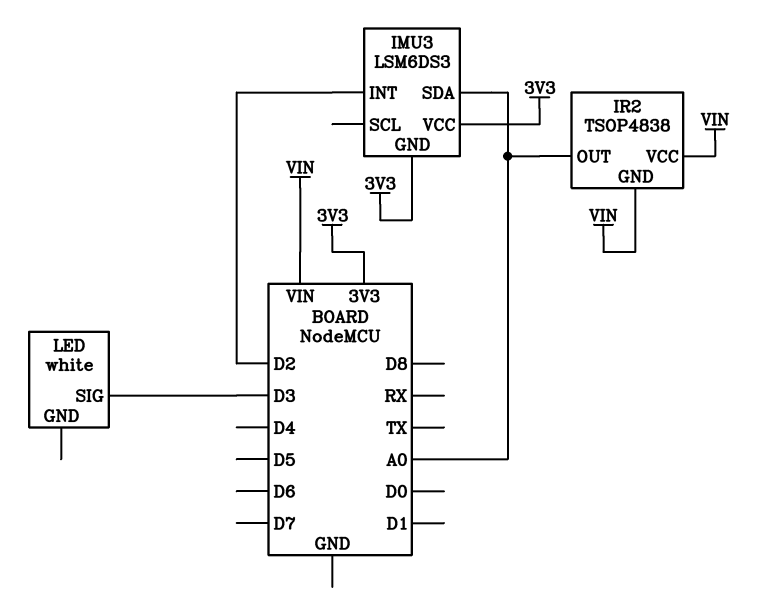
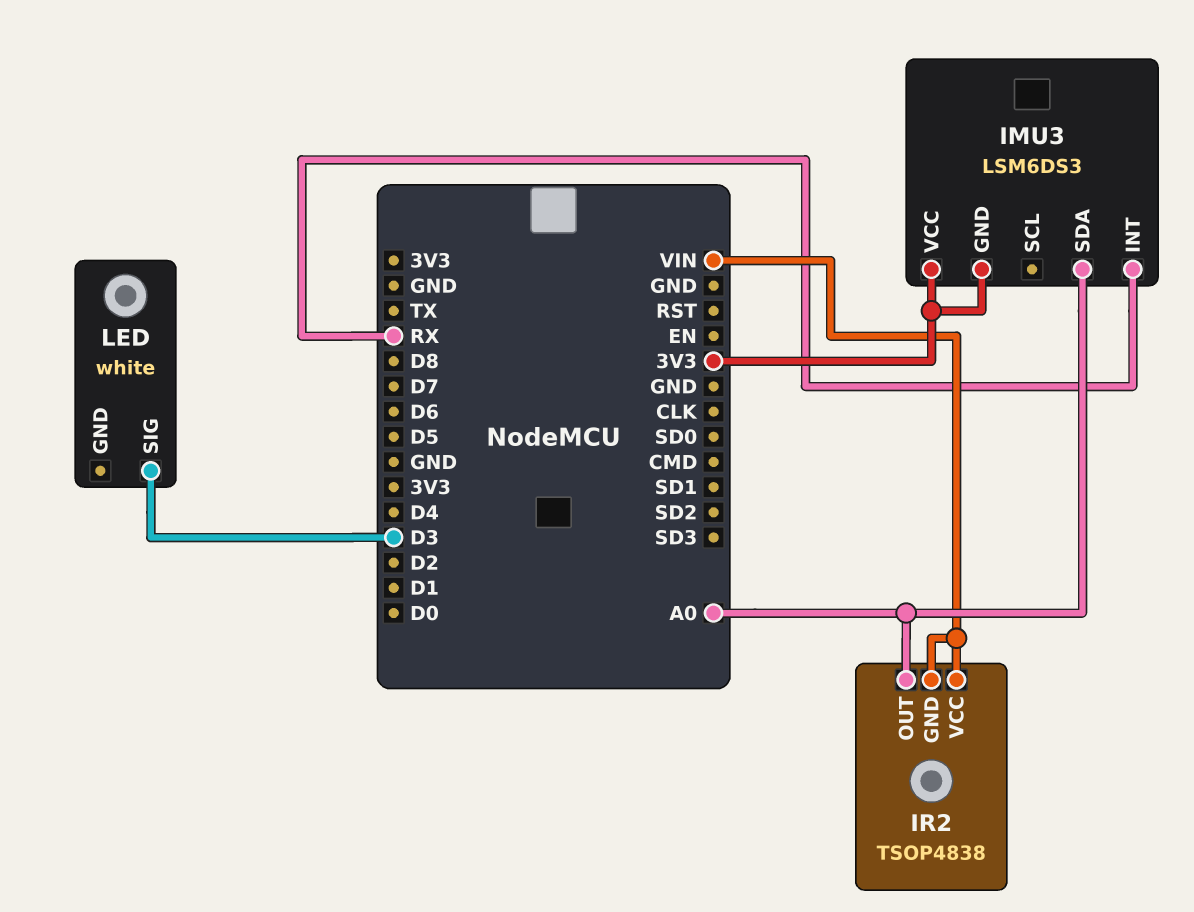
IMU3 pin INT: D2 -> RX

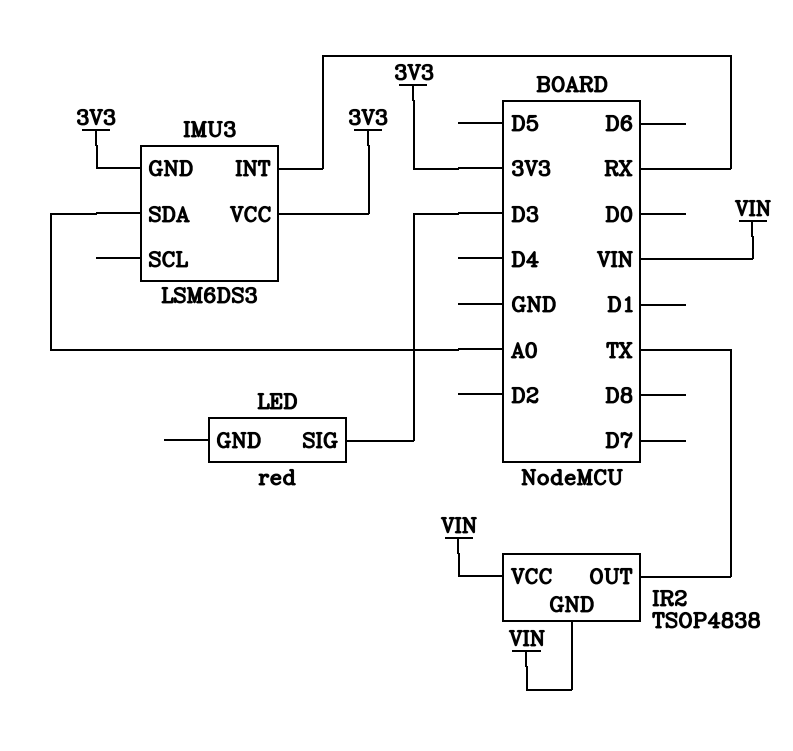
IR2 pin OUT: A0 -> TX
LED: white -> red

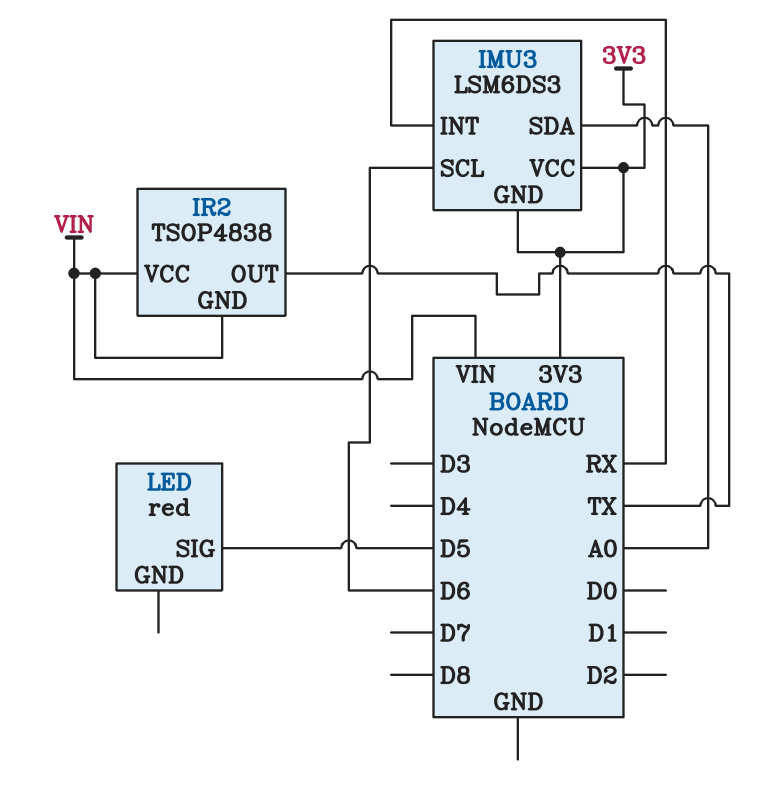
IMU3 pin SCL: none -> D6
LED pin SIG: D3 -> D5

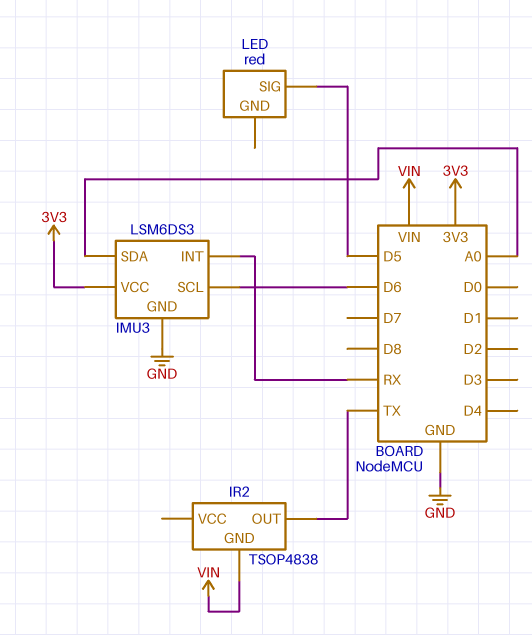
IMU3 pin GND: 3V3 -> GND
IR2 pin VCC: VIN -> none

